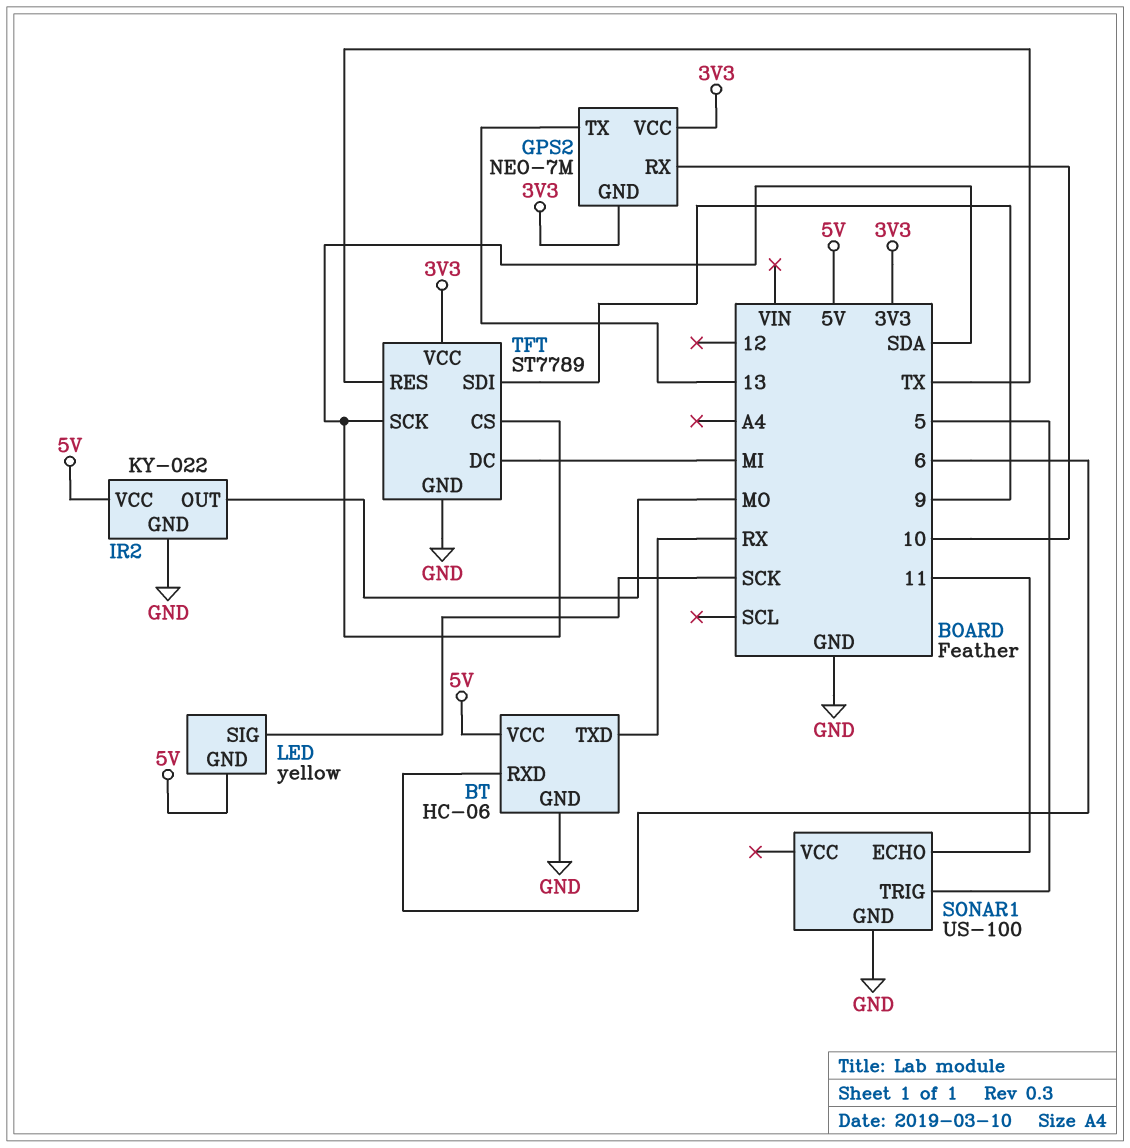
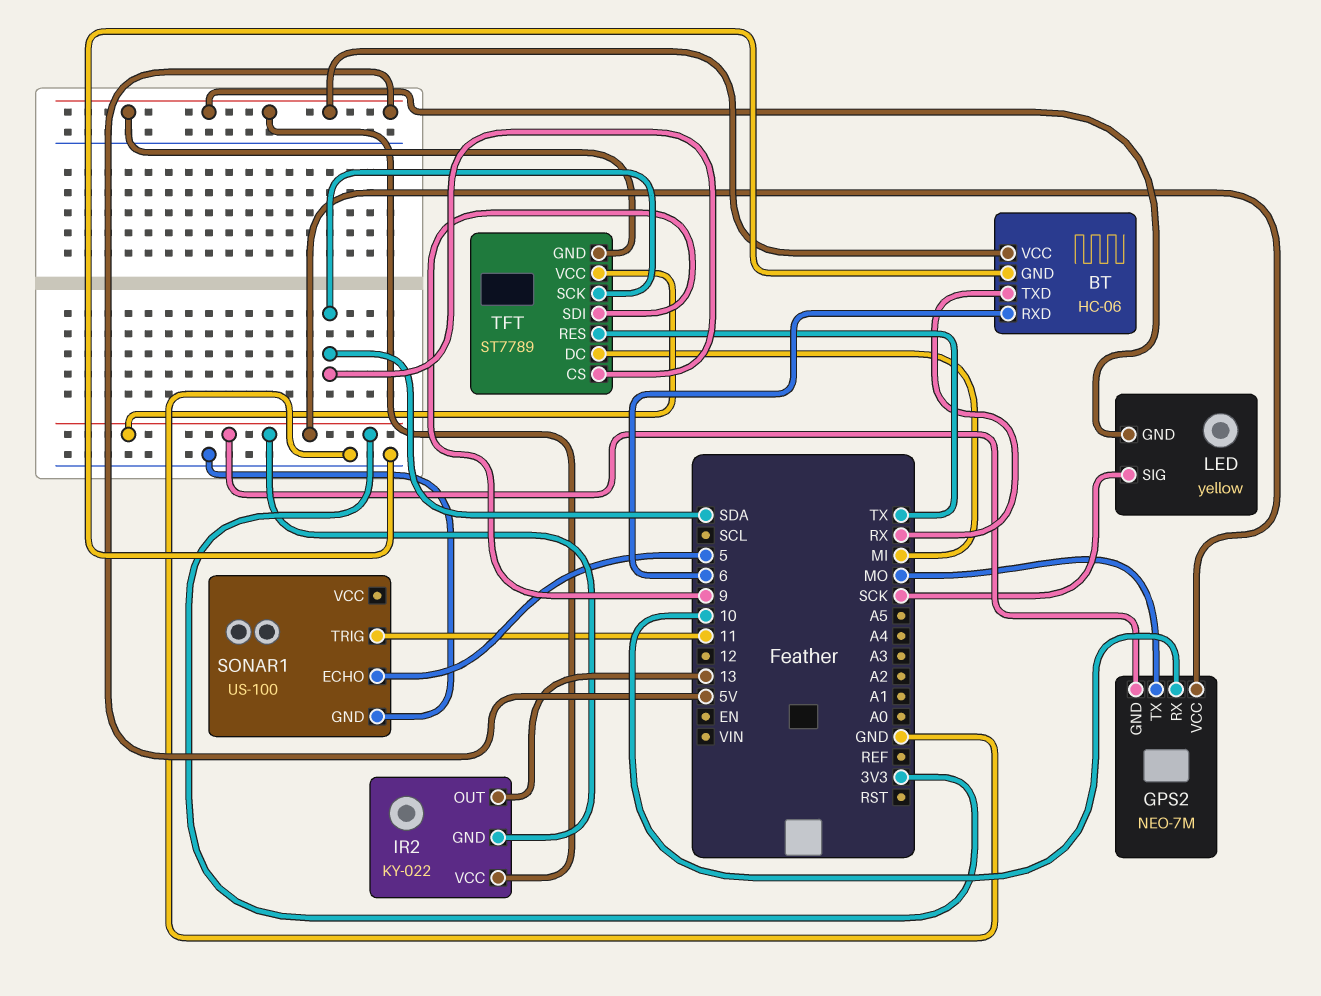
GPS2 pin TX: 13 -> MO
IR2 pin GND: GND -> 3V3
IR2 pin OUT: MO -> 13
SONAR1 pin ECHO: 11 -> 5
SONAR1 pin TRIG: 5 -> 11
TFT pin GND: GND -> 5V

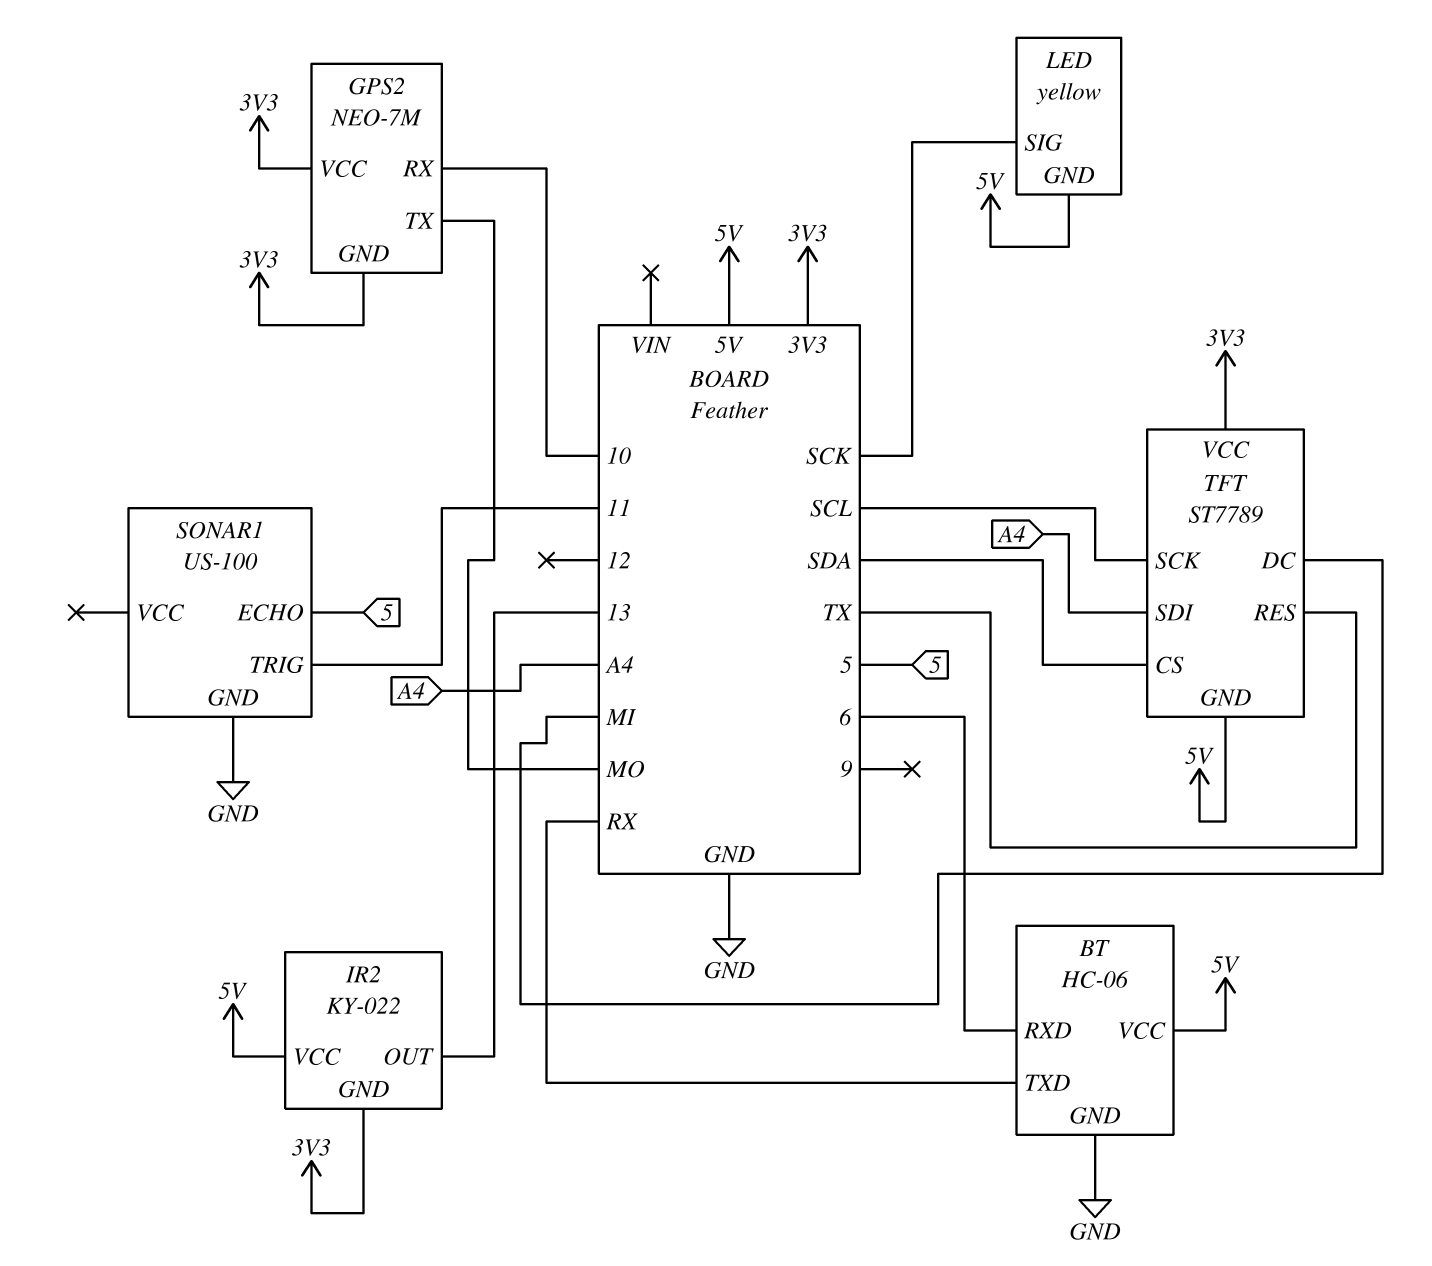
TFT pin SCK: SDA -> SCL
TFT pin SDI: 9 -> A4

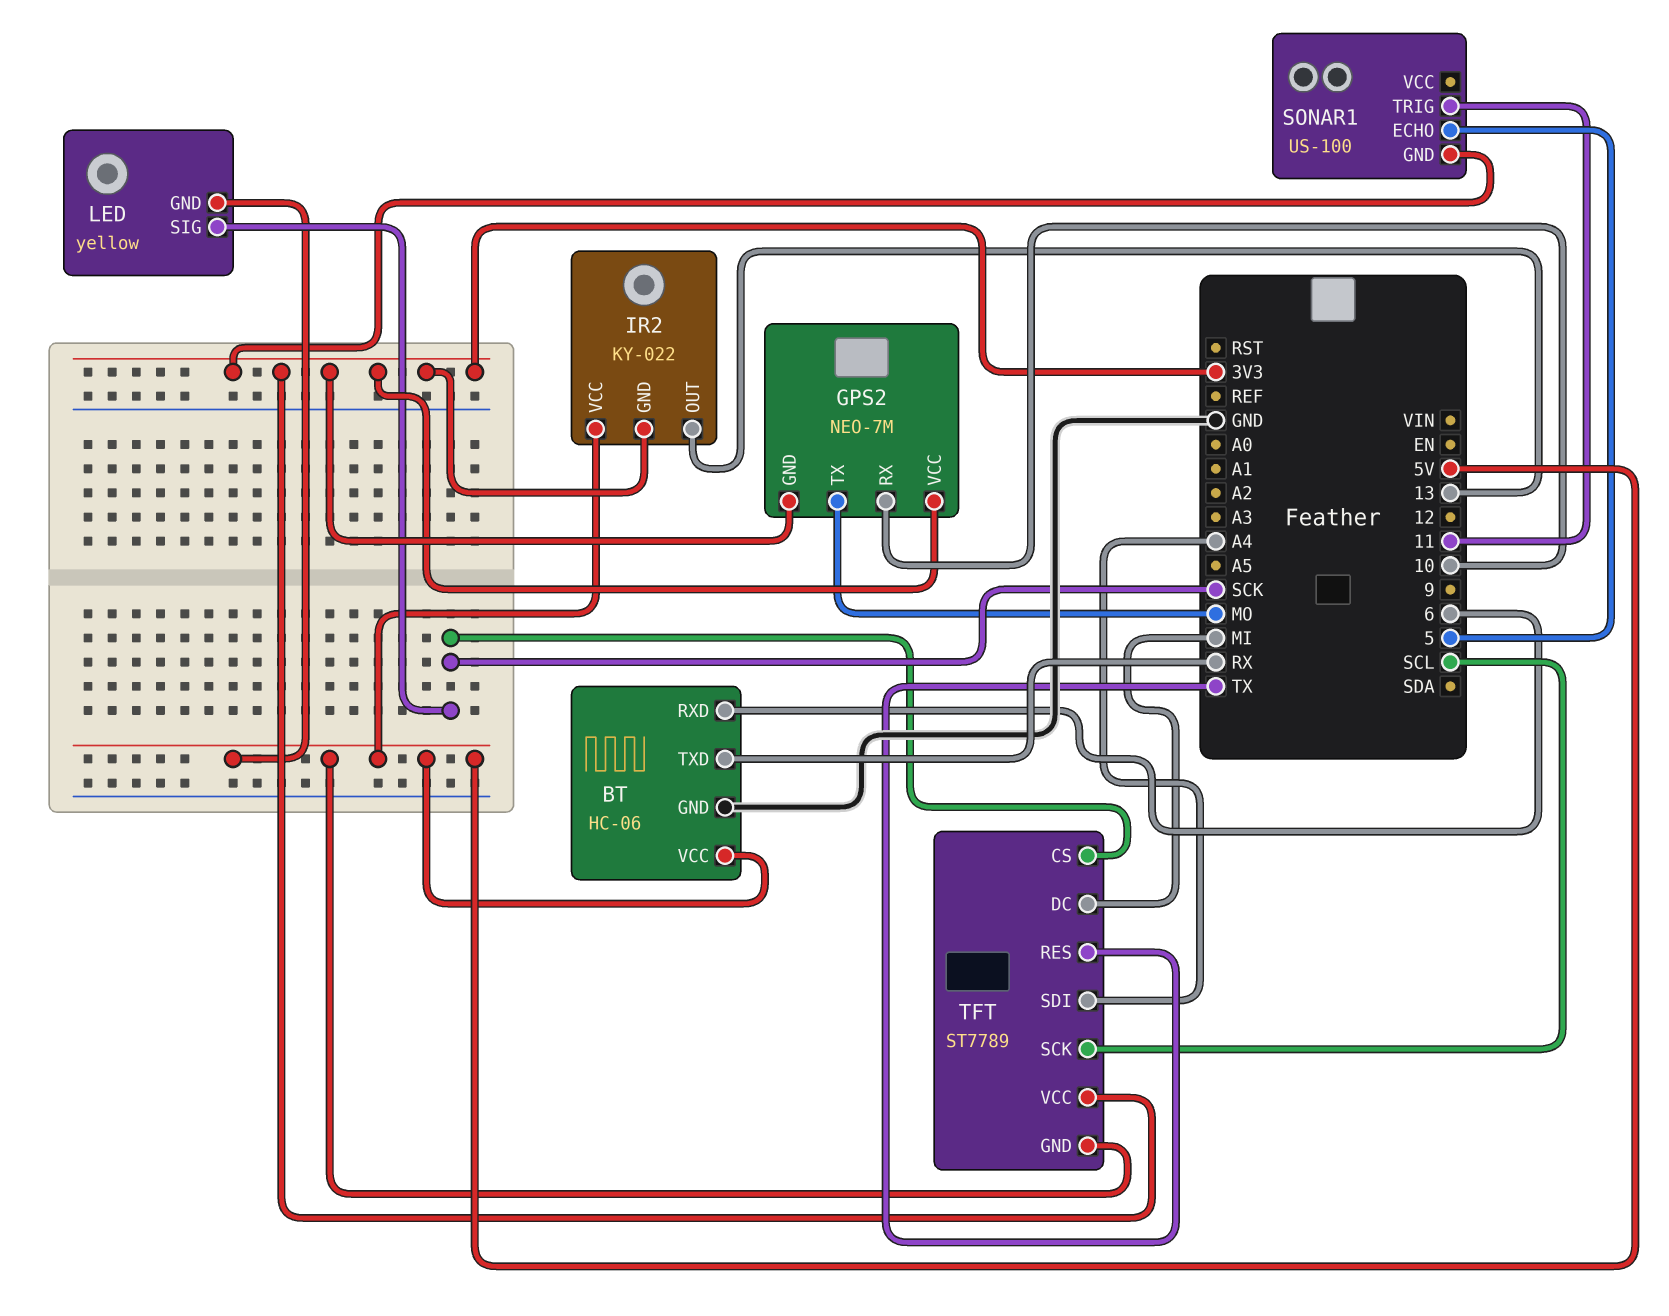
SONAR1 pin GND: GND -> 3V3
TFT pin CS: SDA -> SCK

